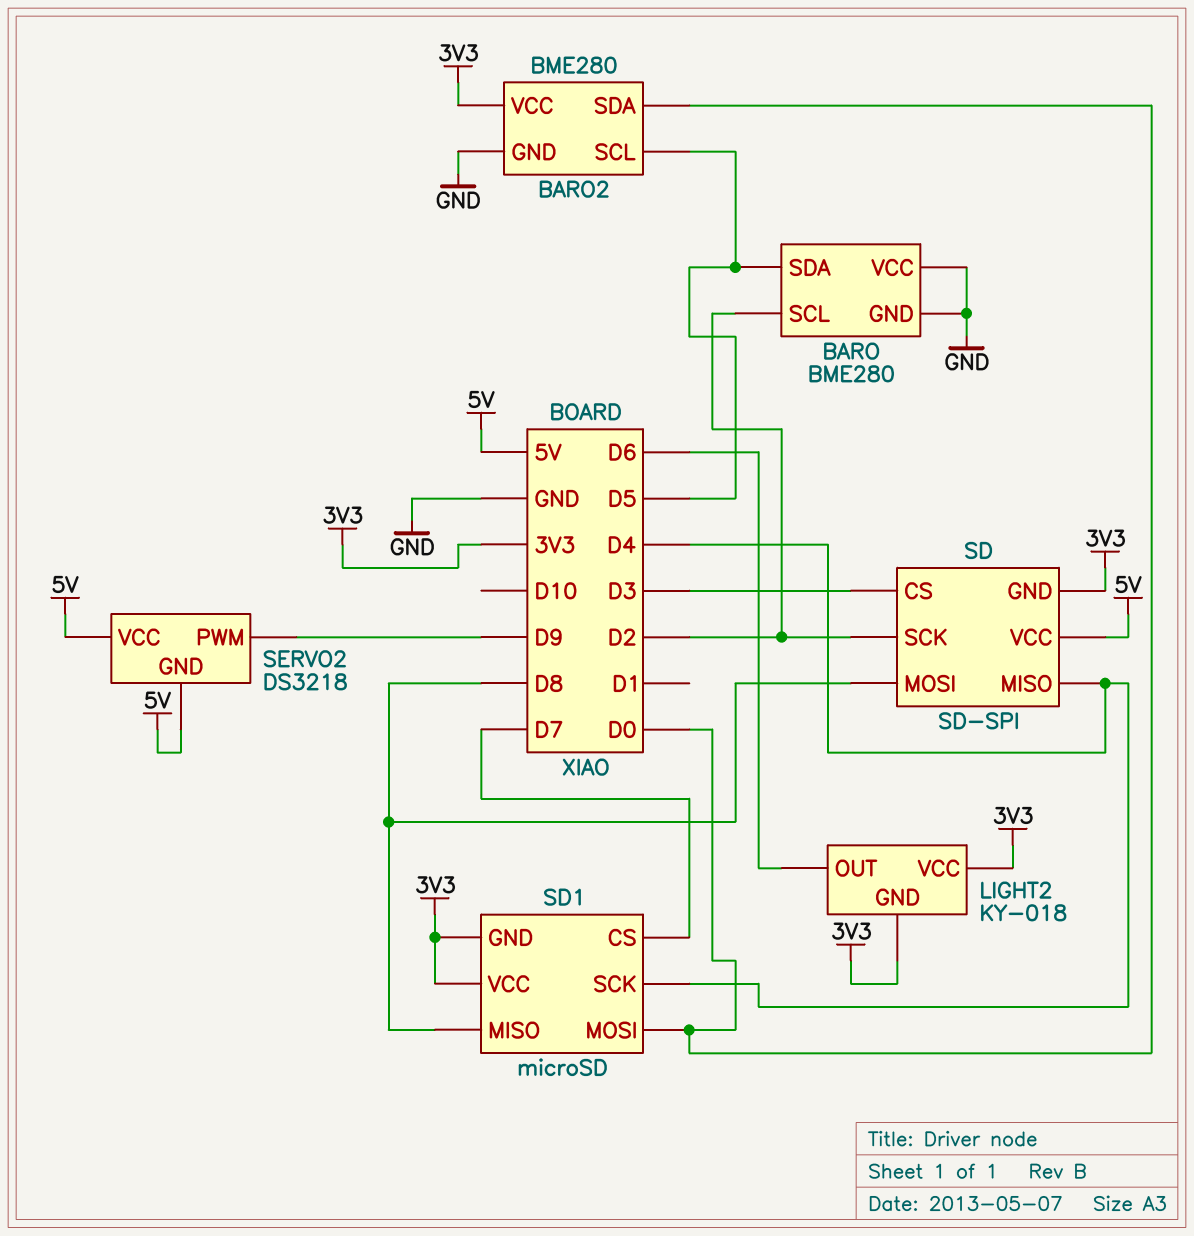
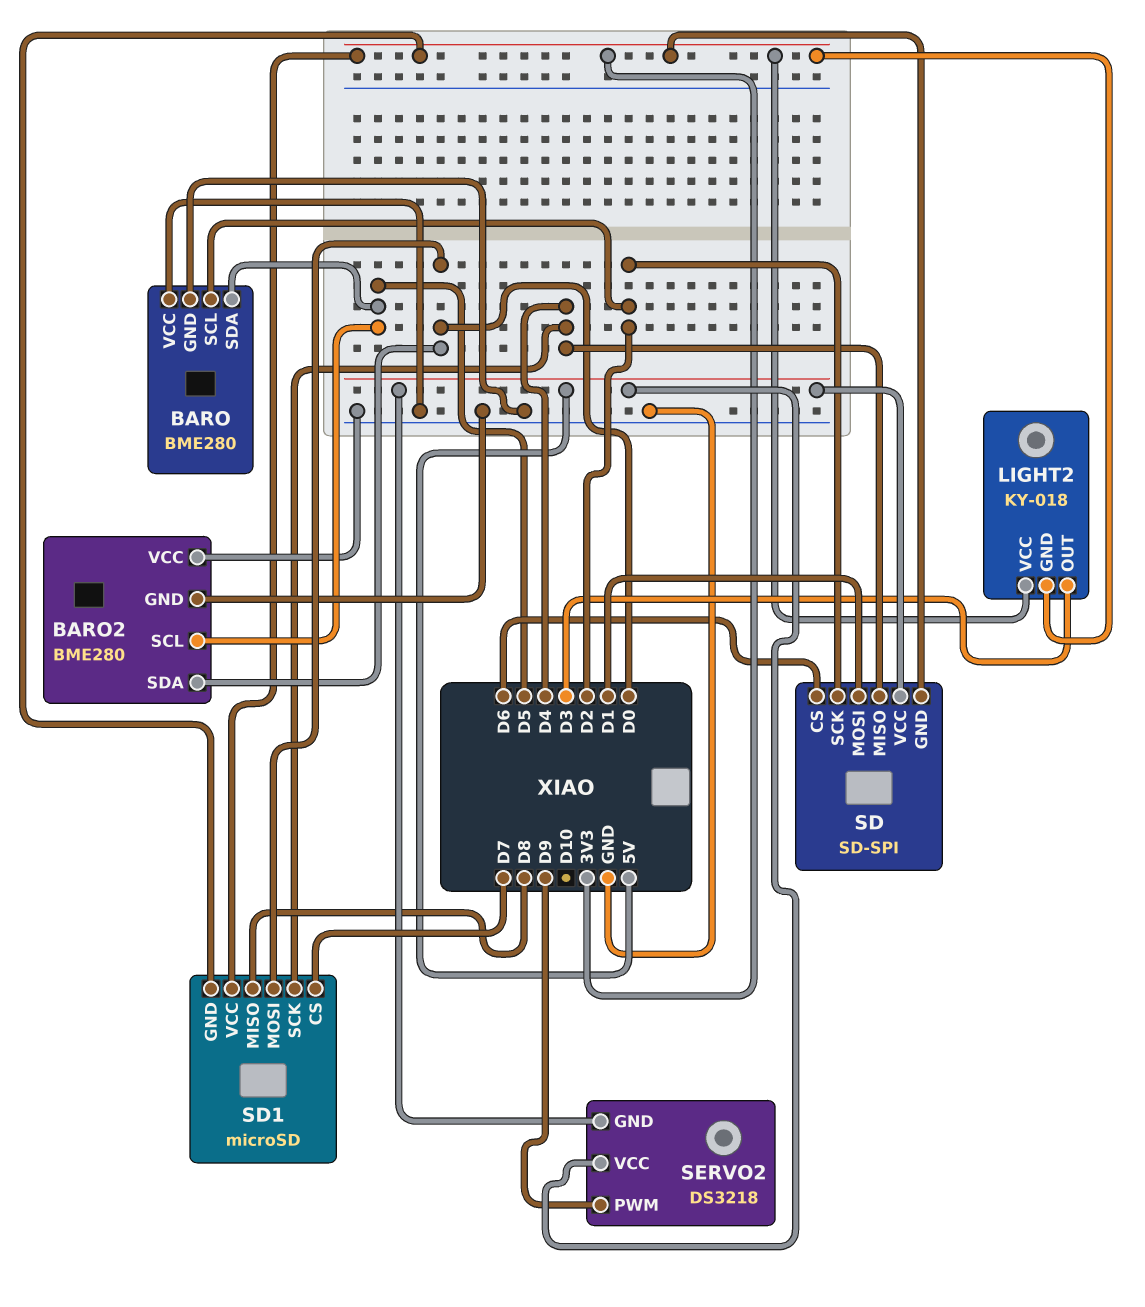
BARO2 pin VCC: 3V3 -> GND
LIGHT2 pin OUT: D6 -> D3
SD pin CS: D3 -> D6
SD pin MOSI: D8 -> D1

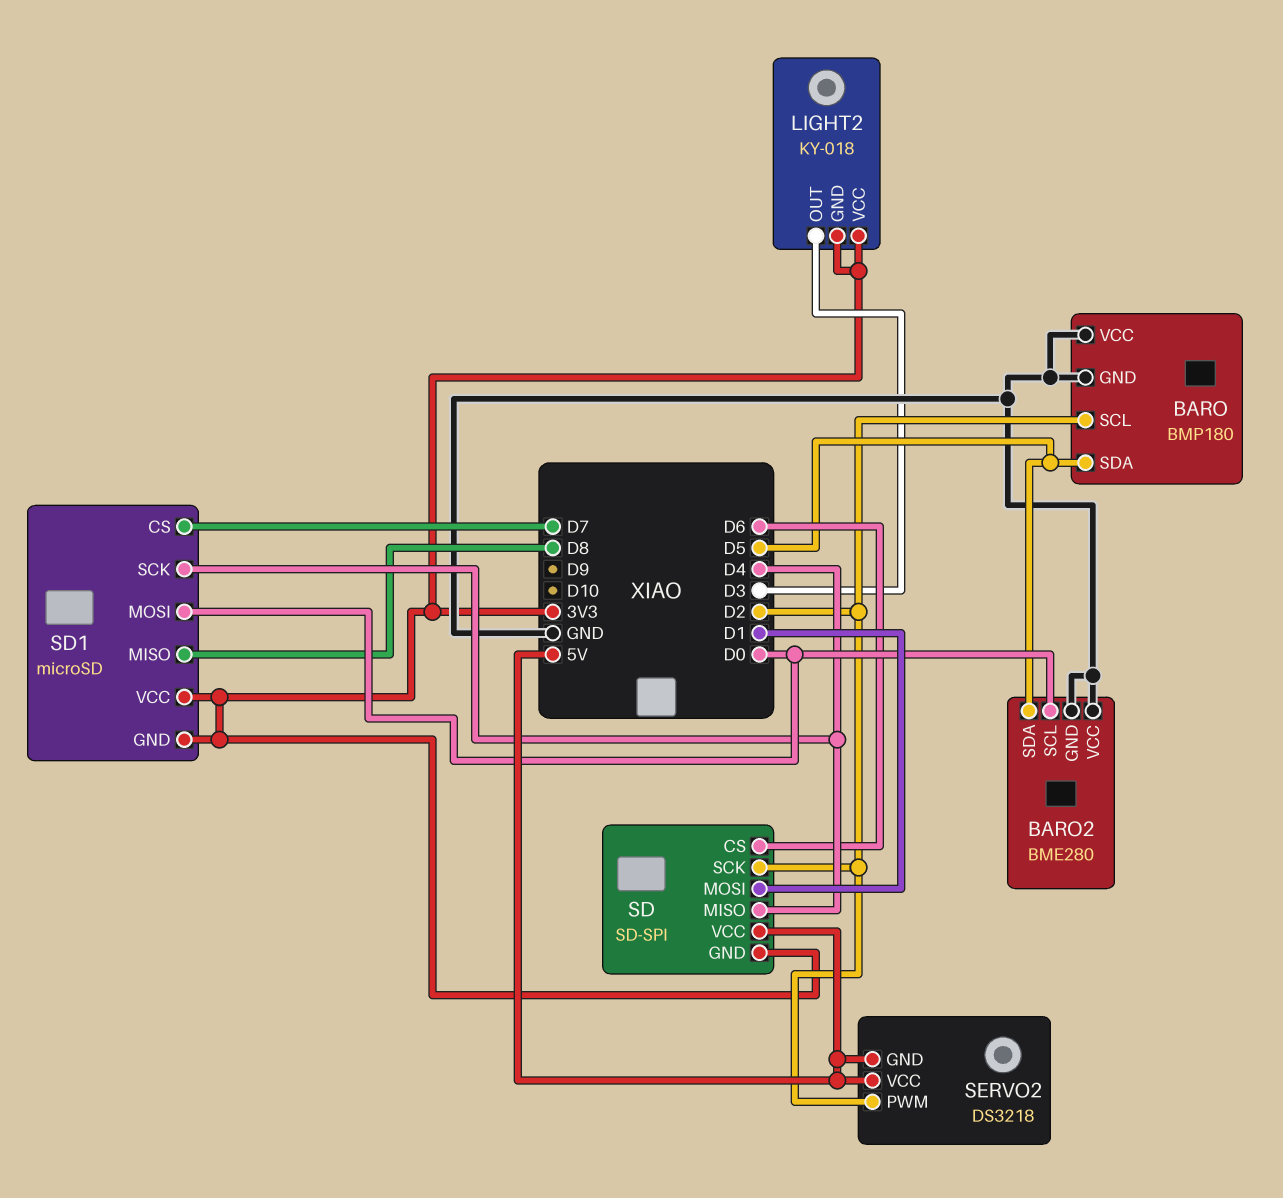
BARO: BME280 -> BMP180
BARO2 pin SCL: D5 -> D0
BARO2 pin SDA: D0 -> D5
SERVO2 pin PWM: D9 -> D2

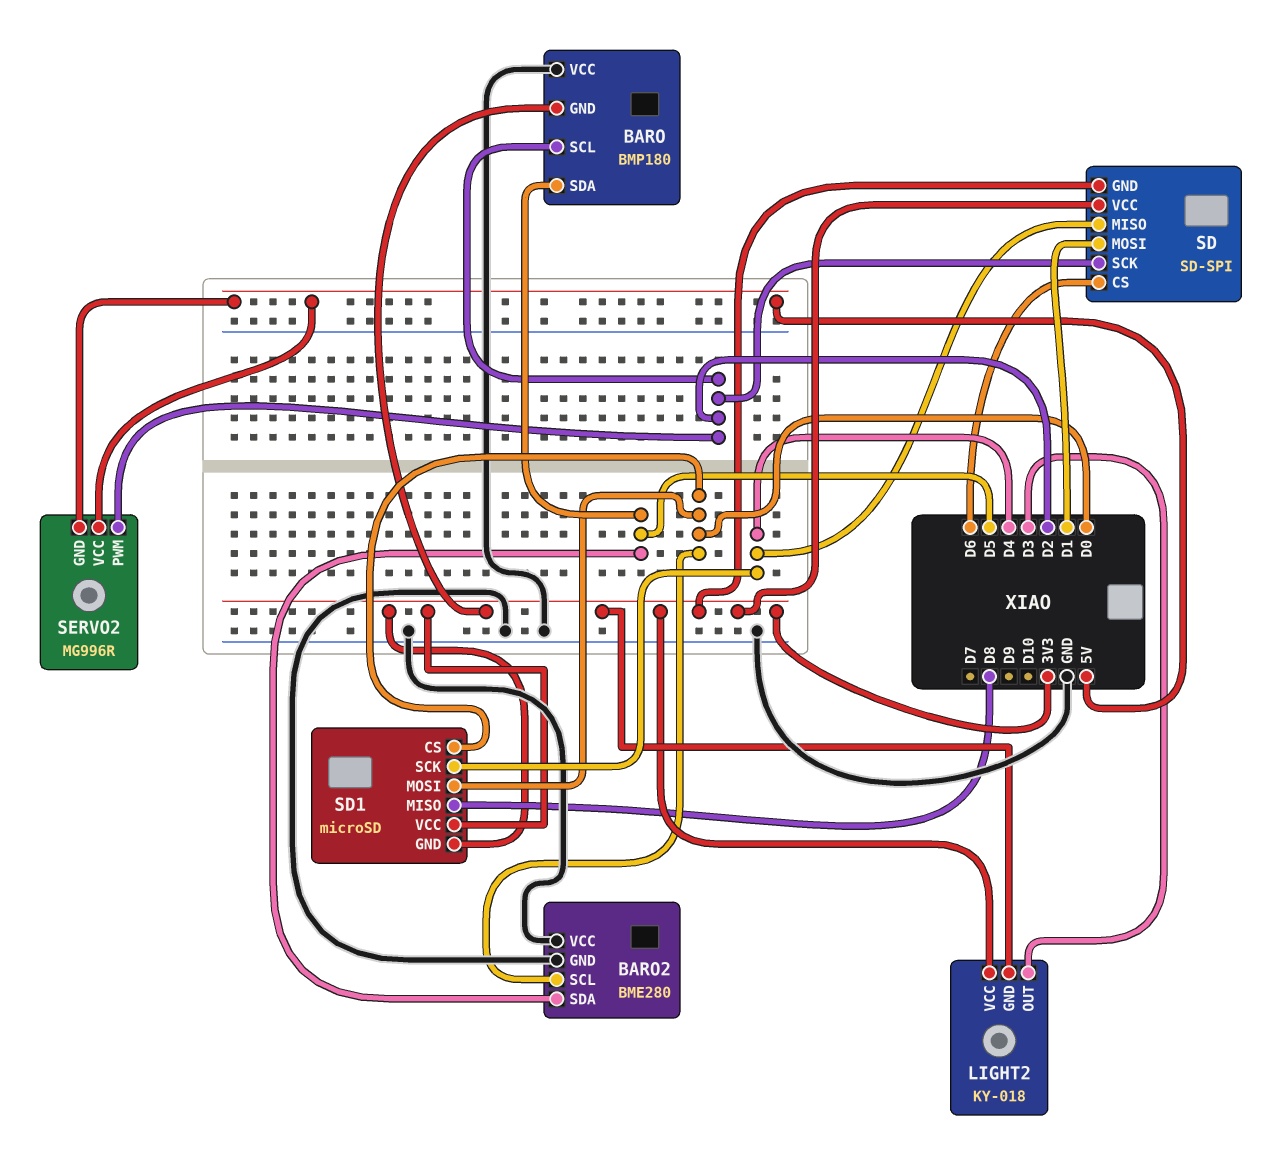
BARO pin GND: GND -> 3V3
SD pin VCC: 5V -> 3V3
SD1 pin CS: D7 -> D0
SERVO2: DS3218 -> MG996R

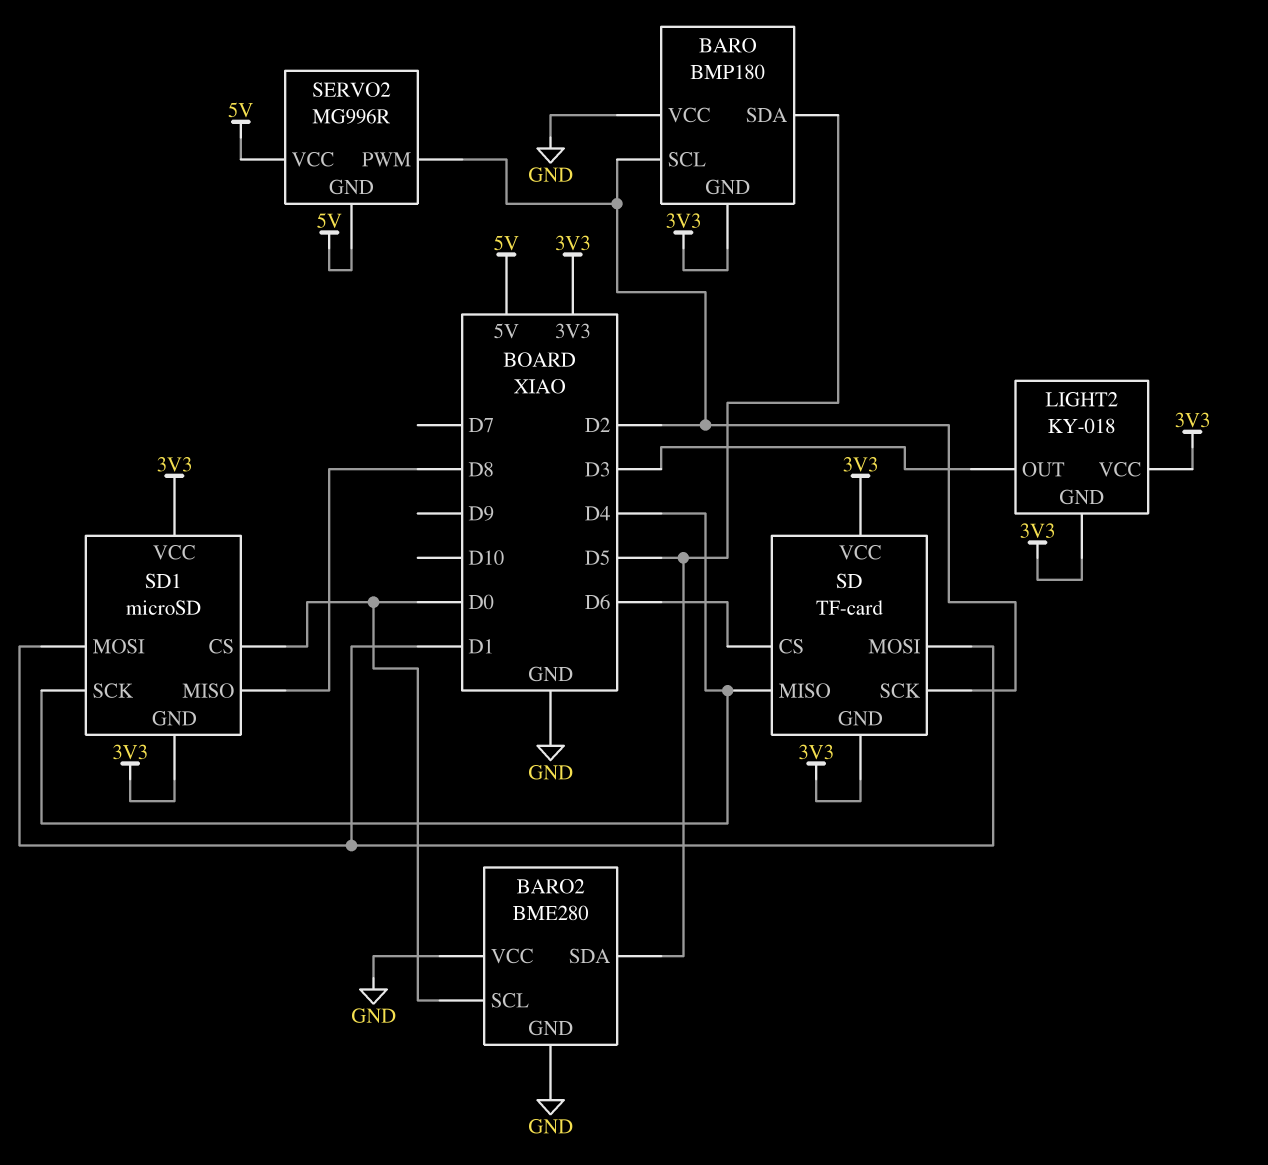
SD: SD-SPI -> TF-card
SD1 pin MOSI: D0 -> D1

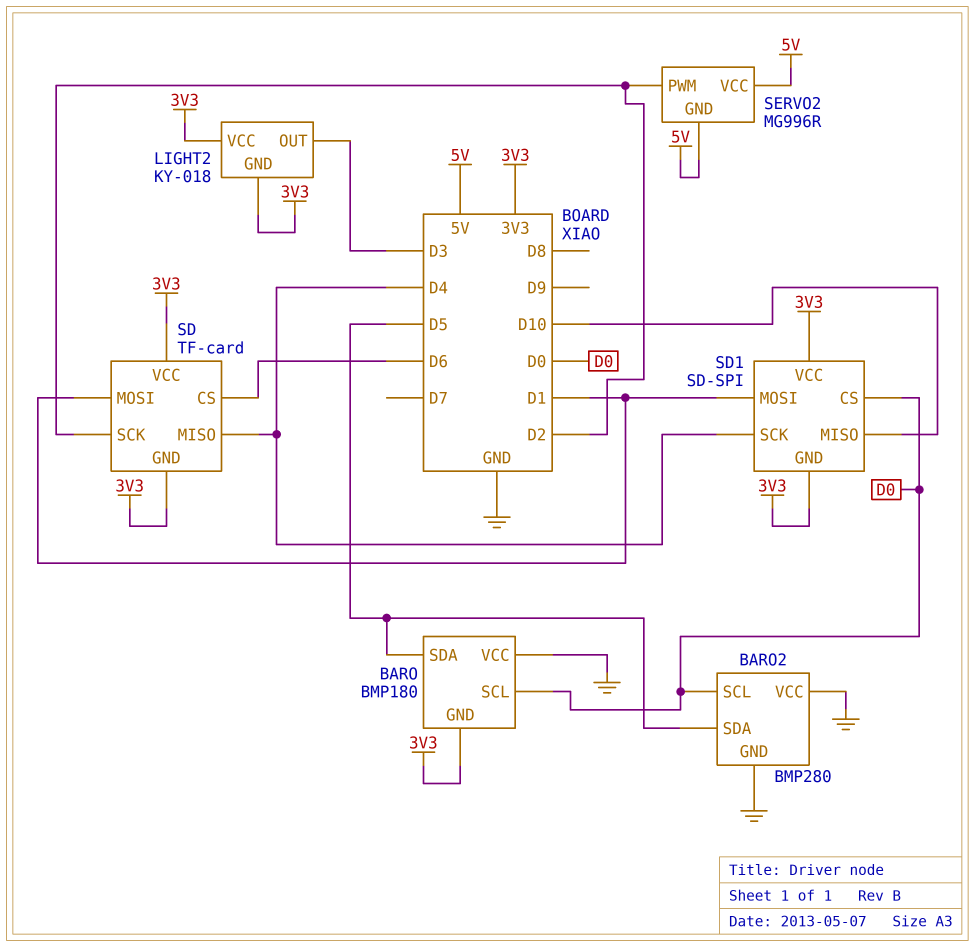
BARO pin SCL: D2 -> D0
BARO2: BME280 -> BMP280
SD1: microSD -> SD-SPI
SD1 pin MISO: D8 -> D10

